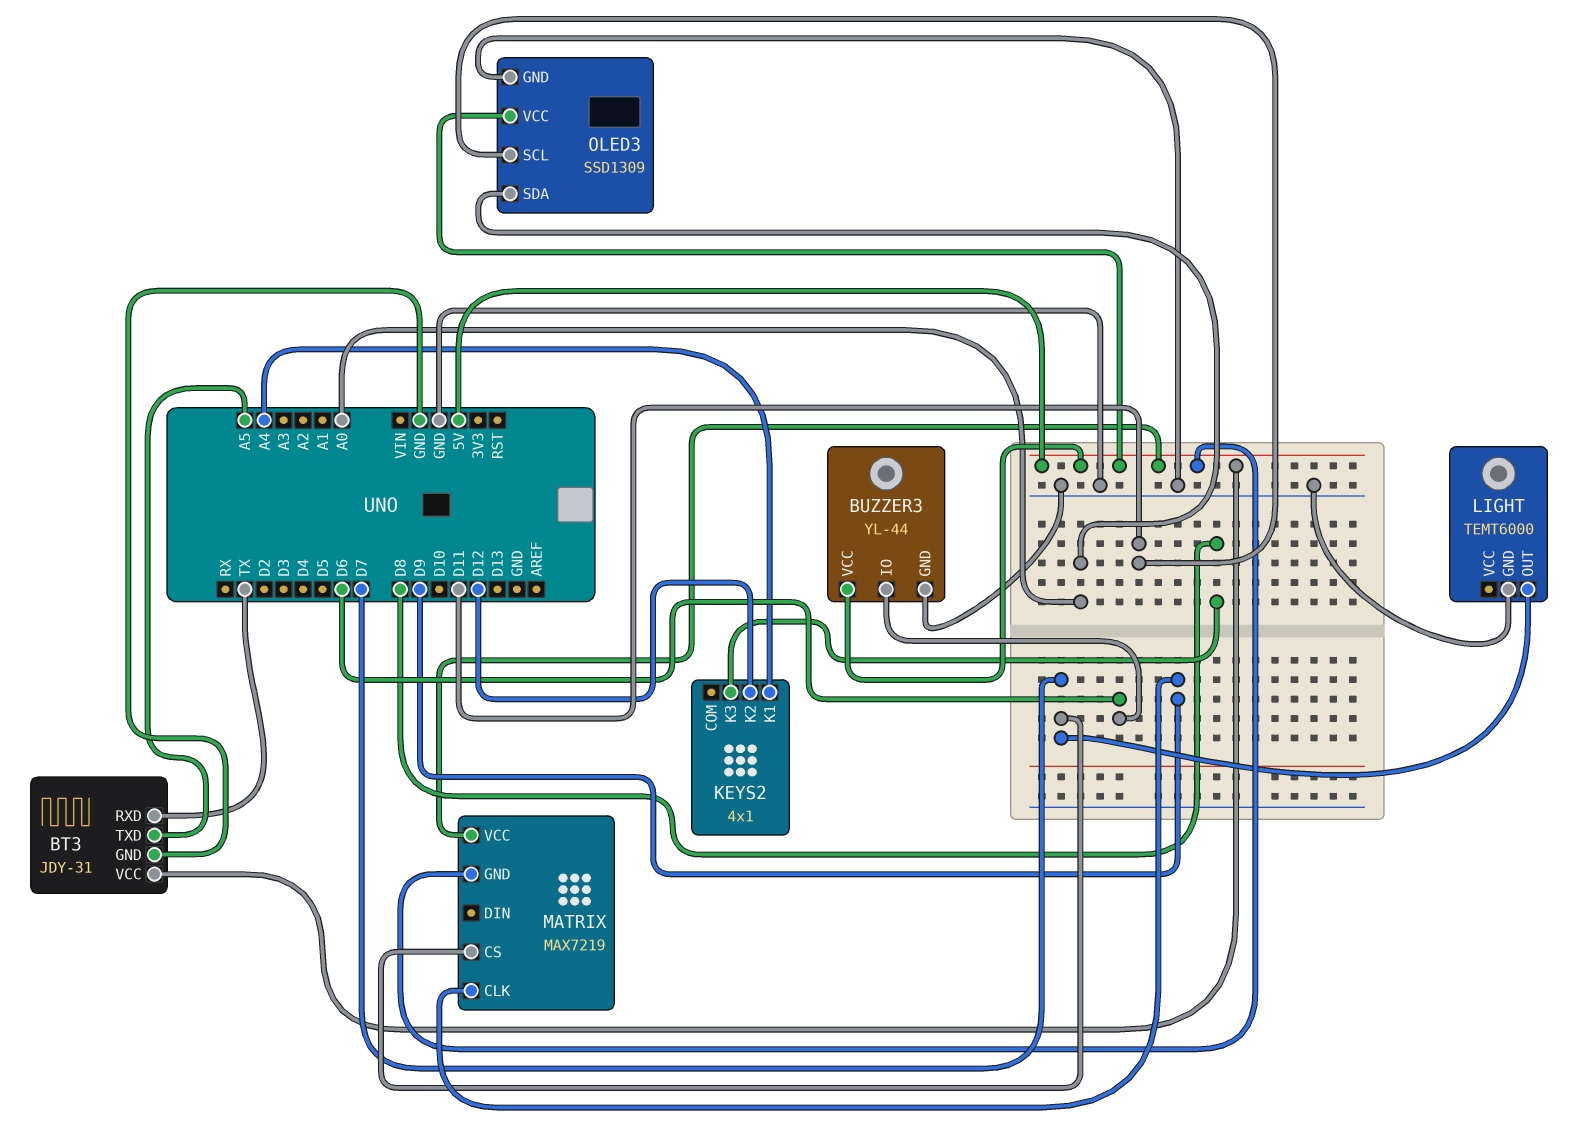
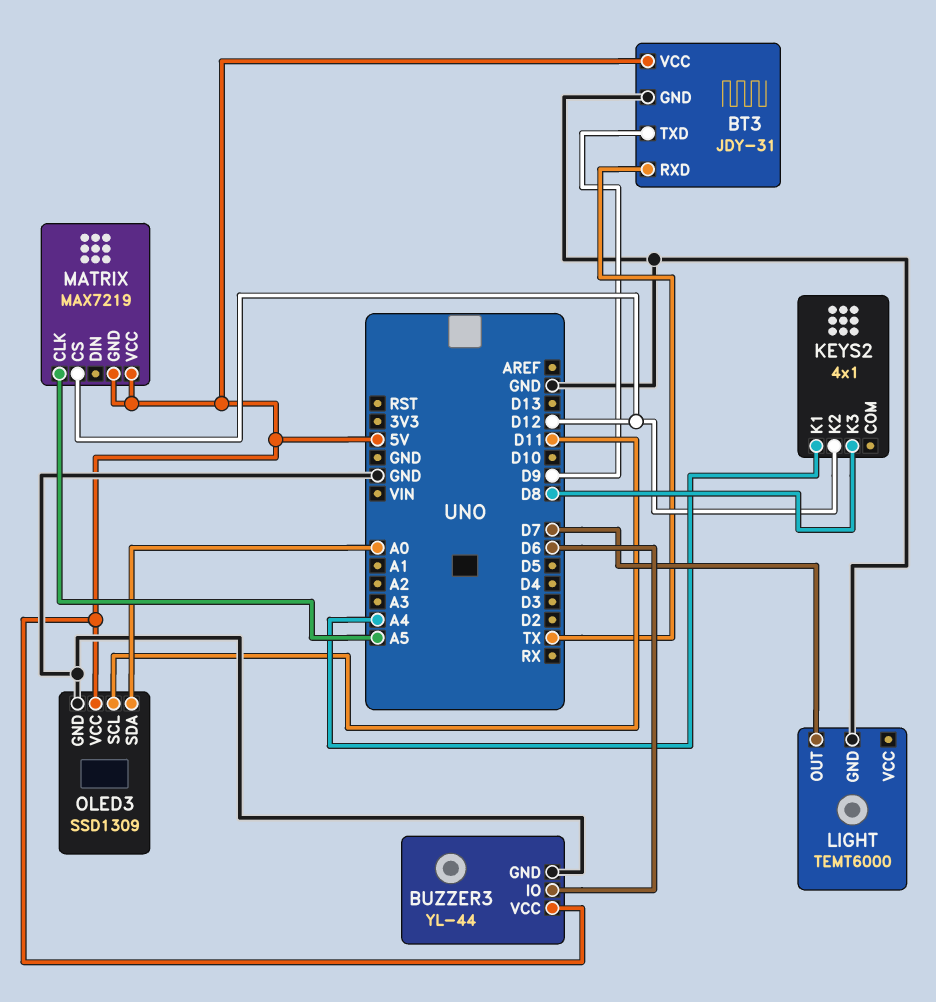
BT3 pin TXD: A5 -> D9
MATRIX pin CLK: D9 -> A5
MATRIX pin CS: D7 -> D12

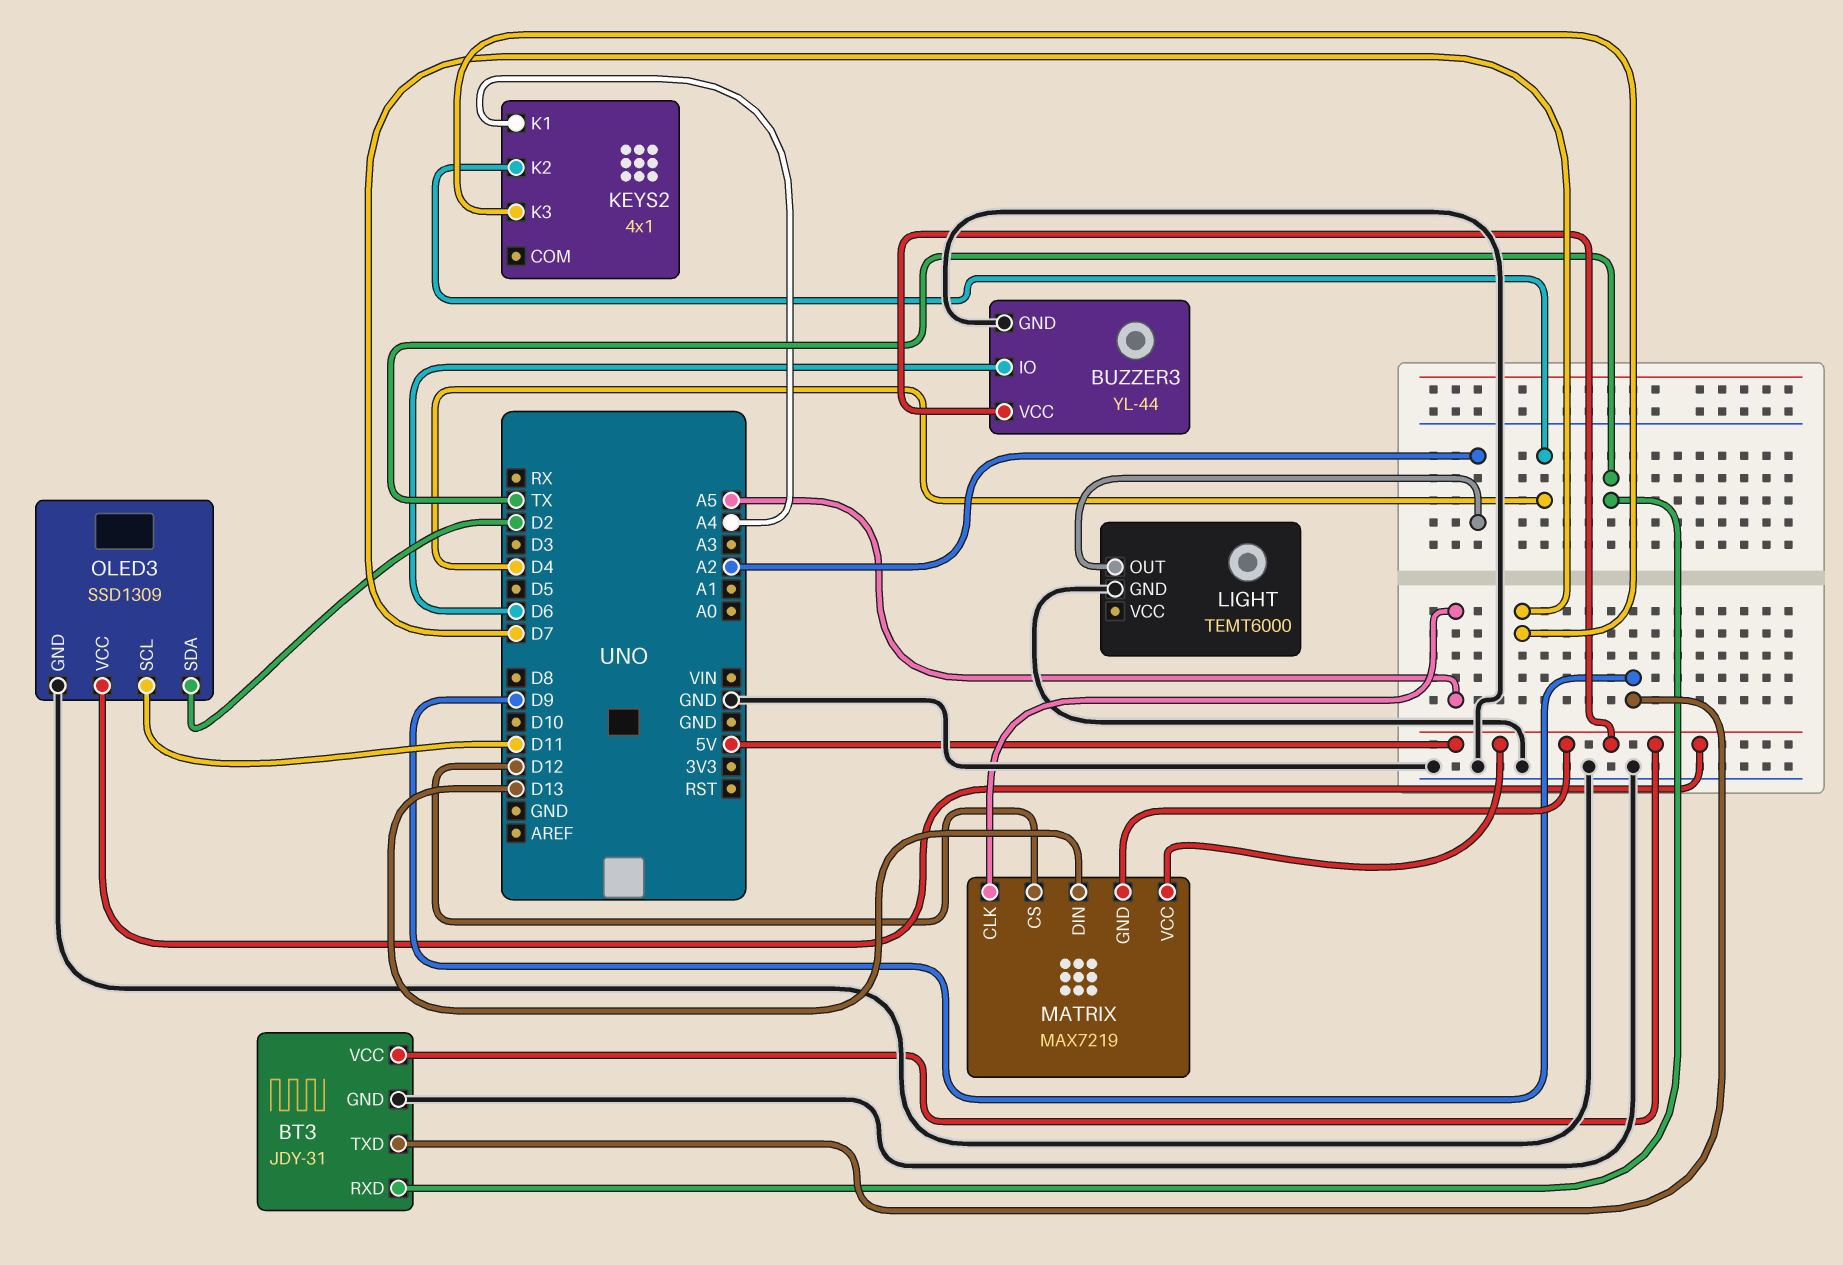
KEYS2 pin K2: D12 -> D4
KEYS2 pin K3: D8 -> D7
LIGHT pin OUT: D7 -> A2
MATRIX pin DIN: none -> D13
OLED3 pin SDA: A0 -> D2

